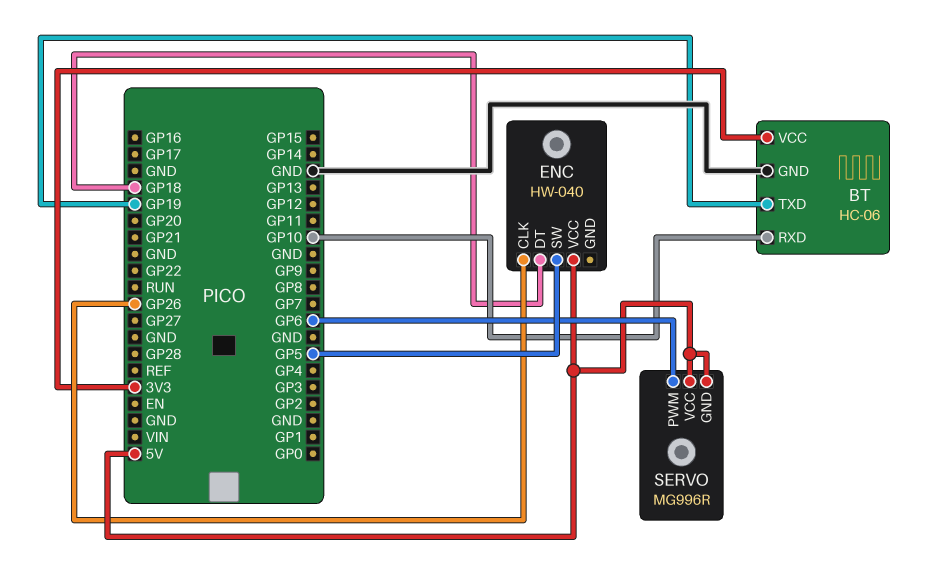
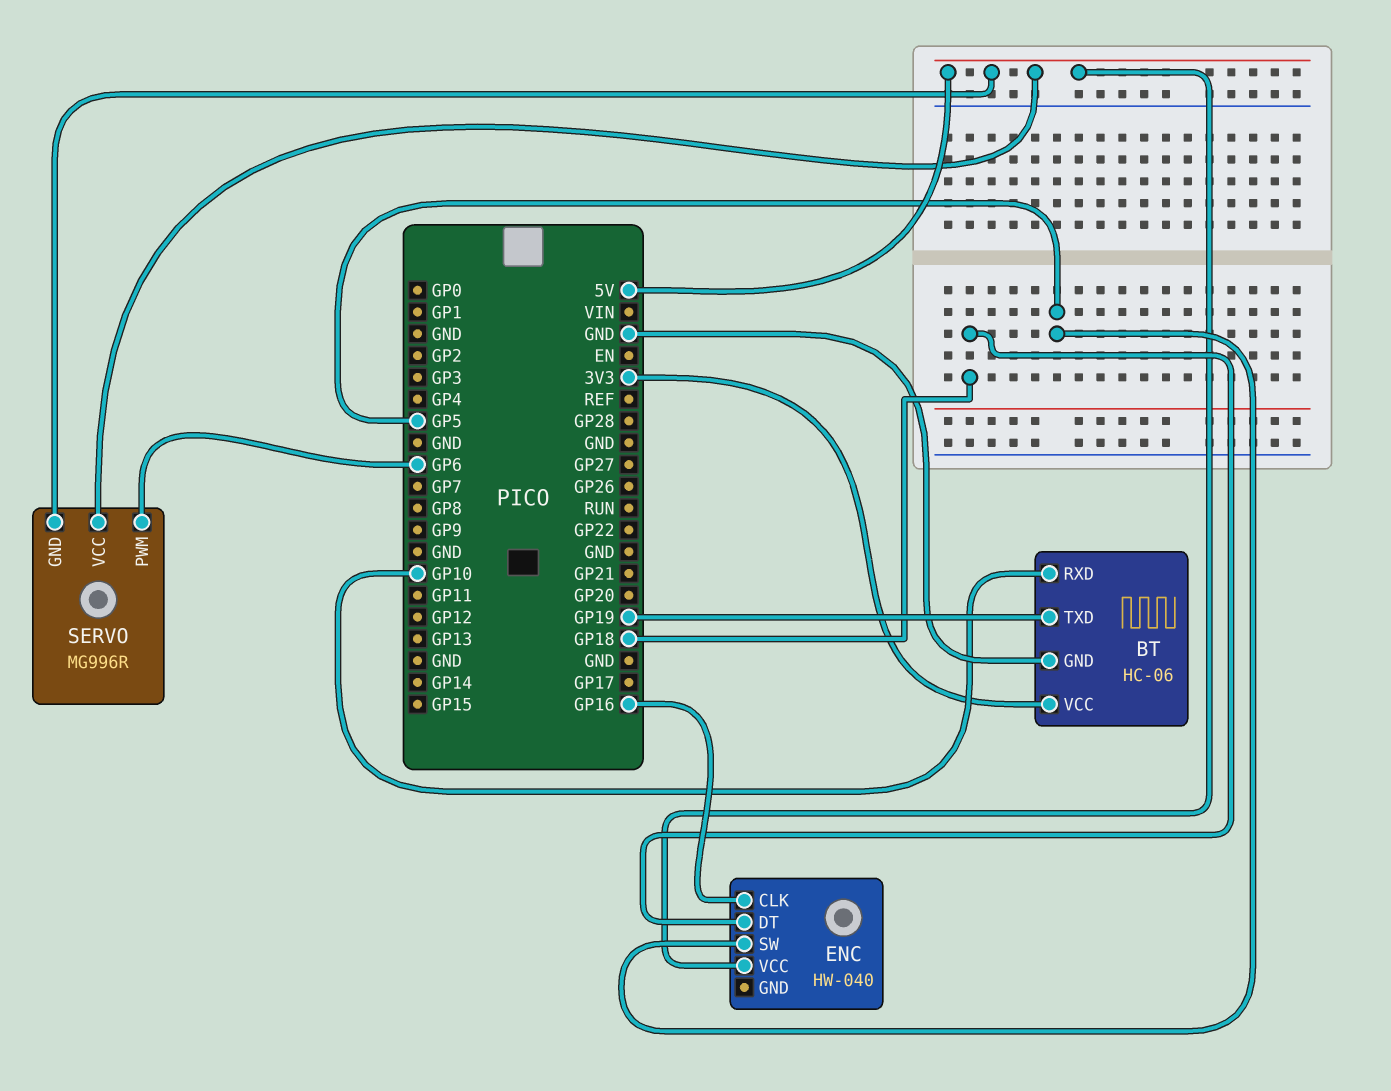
ENC pin CLK: GP26 -> GP16

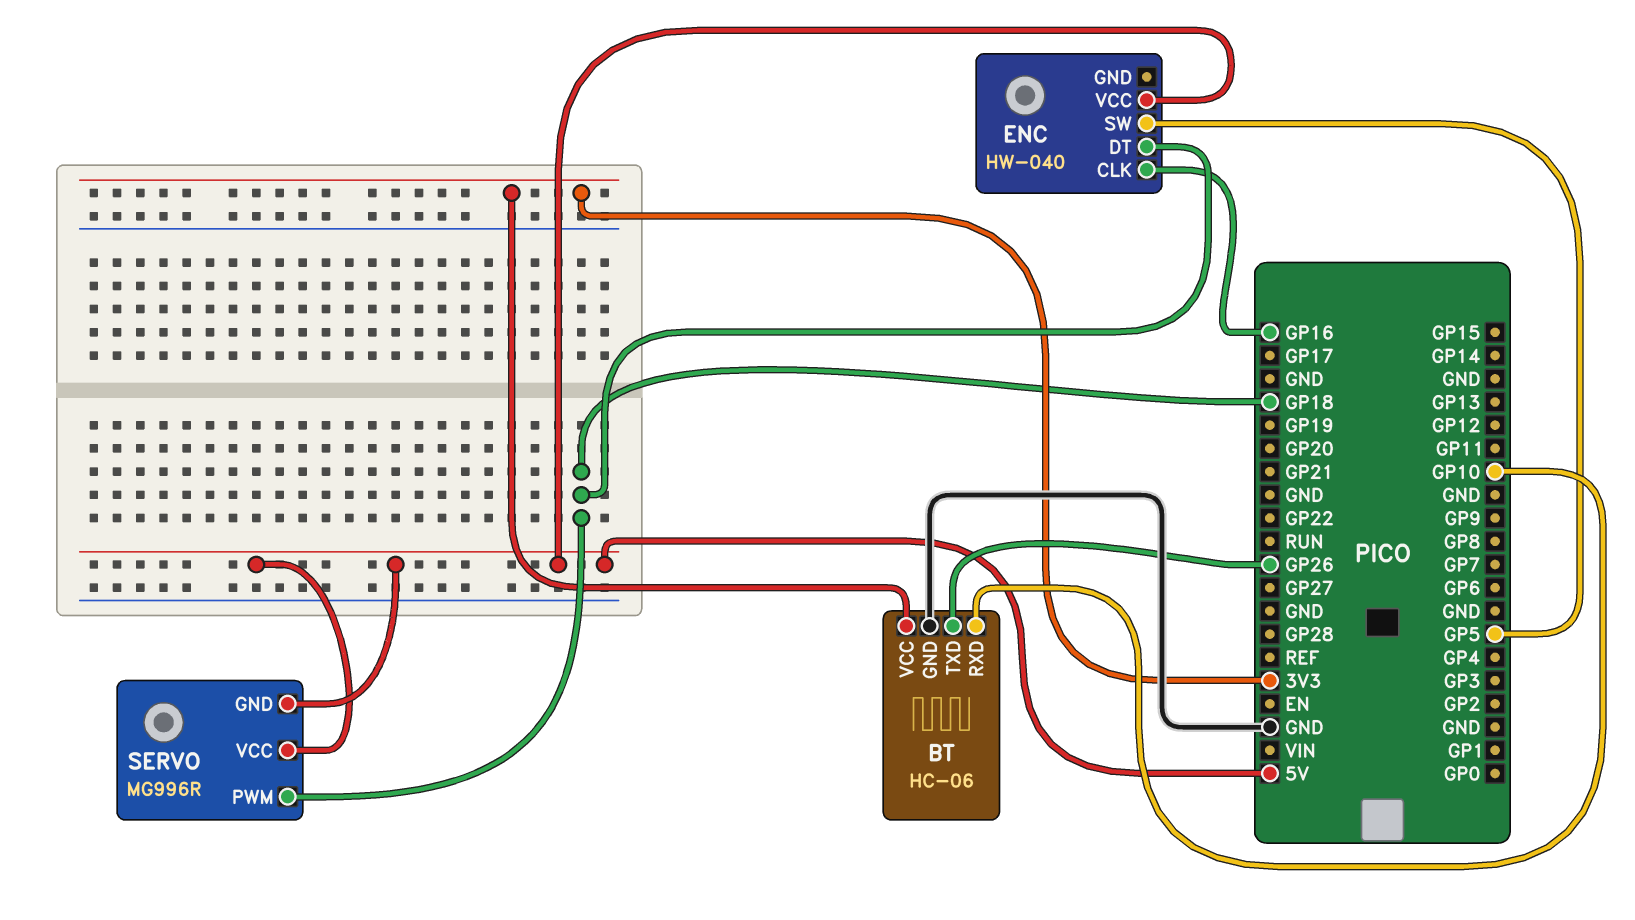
BT pin TXD: GP19 -> GP26
SERVO pin PWM: GP6 -> GP18

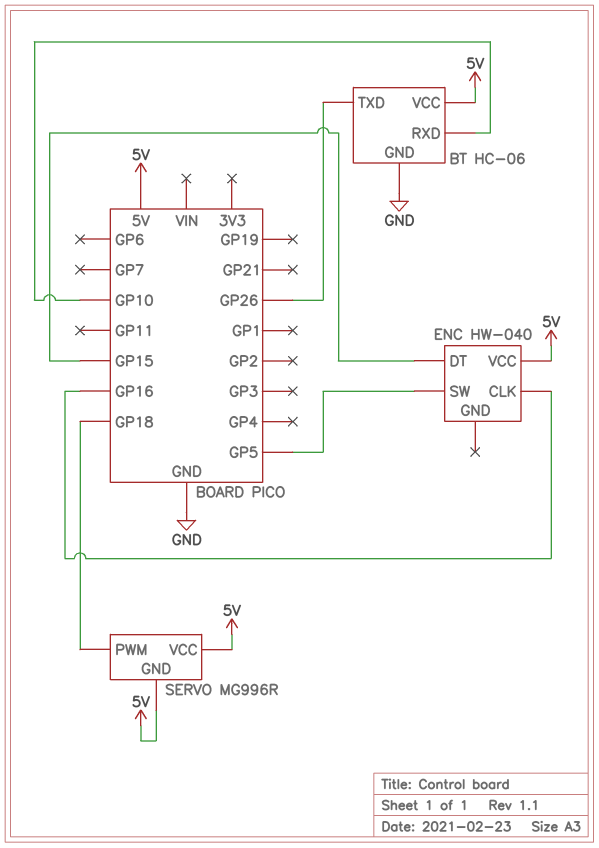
BT pin VCC: 3V3 -> 5V
ENC pin DT: GP18 -> GP15

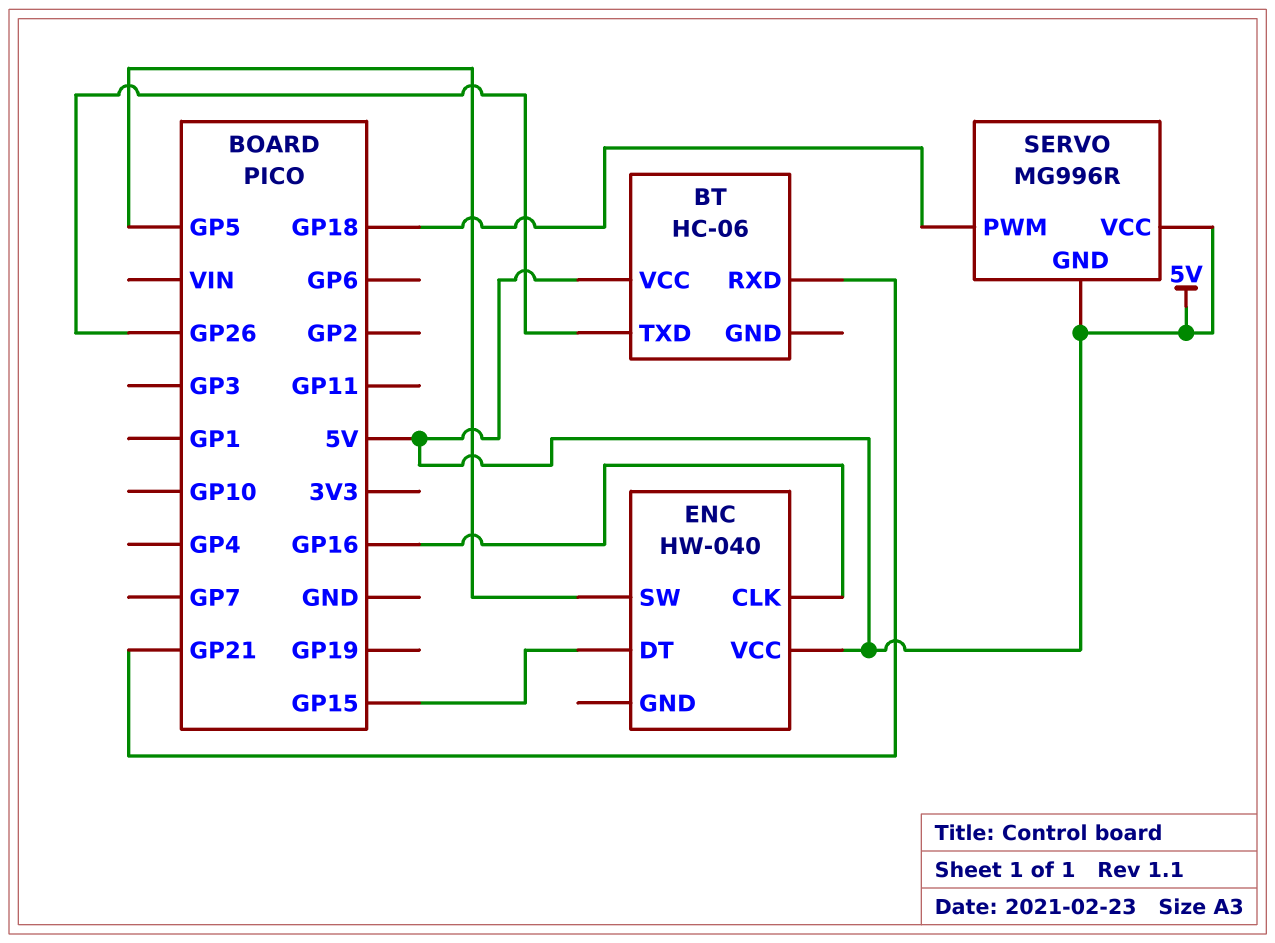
BT pin GND: GND -> none
BT pin RXD: GP10 -> GP21

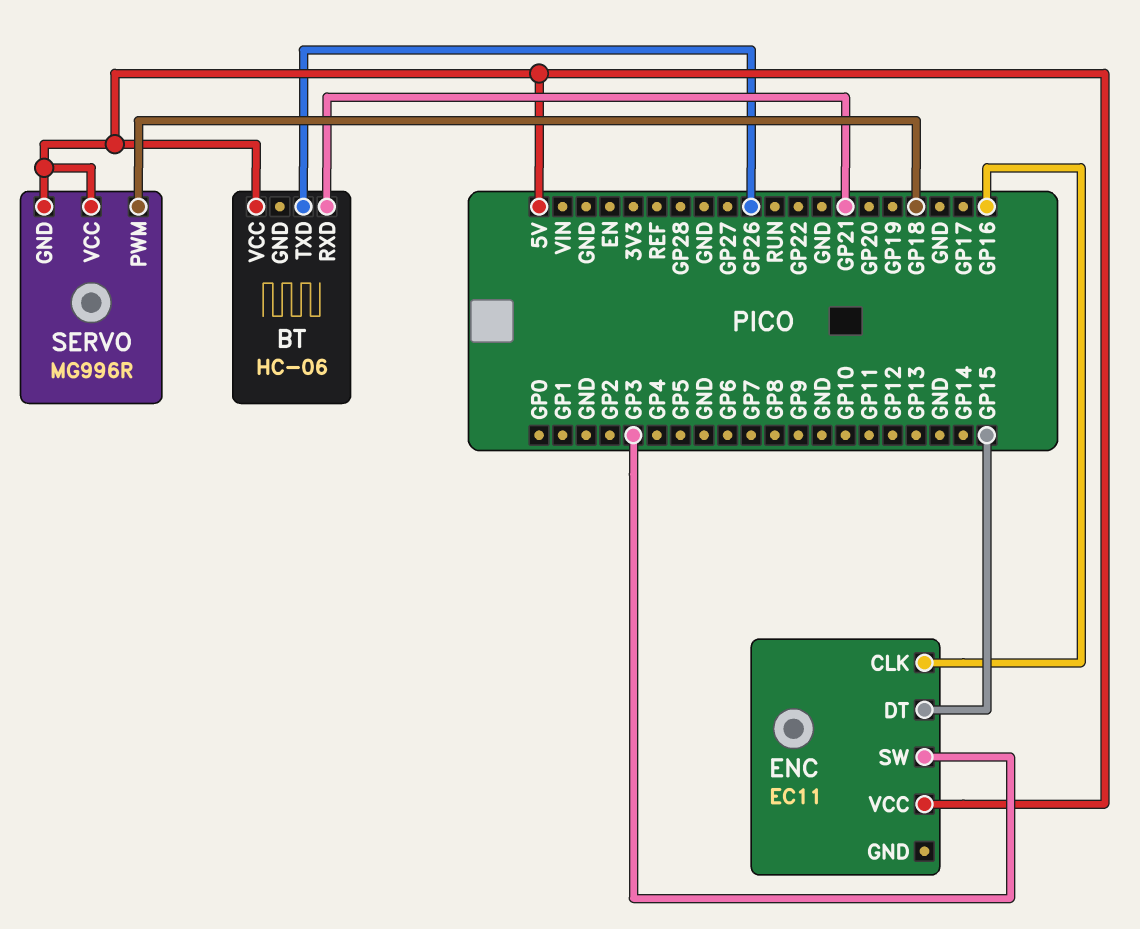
ENC: HW-040 -> EC11
ENC pin SW: GP5 -> GP3

